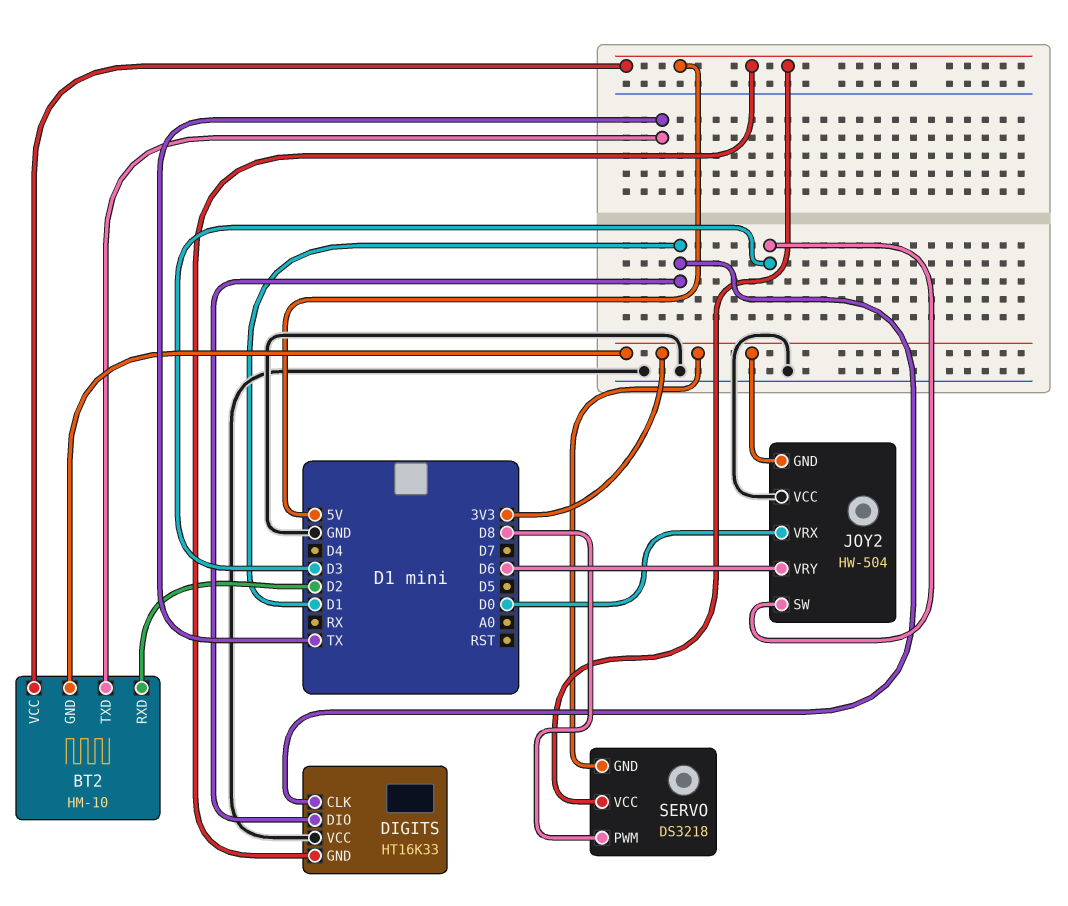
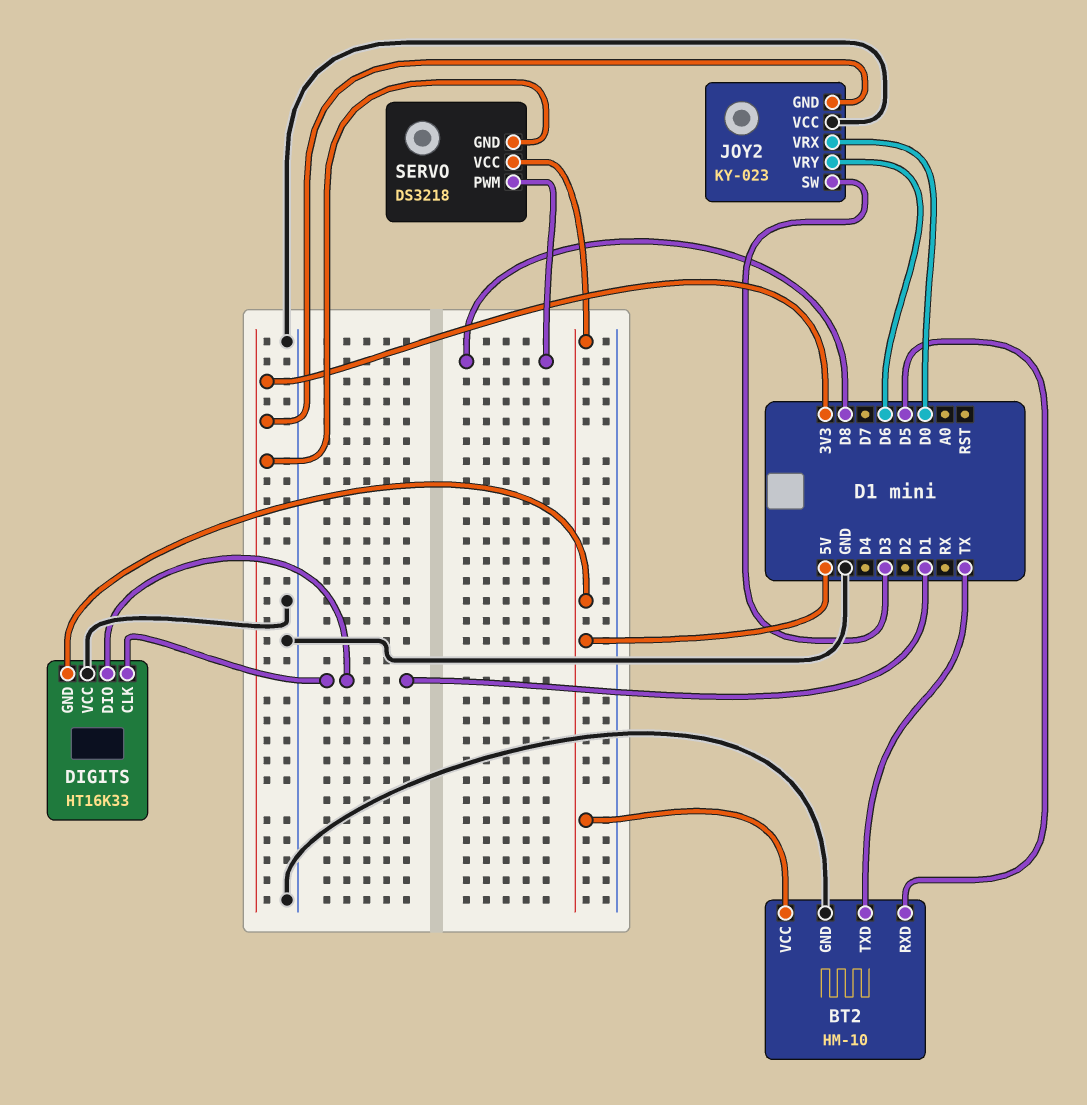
BT2 pin GND: 3V3 -> GND
BT2 pin RXD: D2 -> D5
JOY2: HW-504 -> KY-023

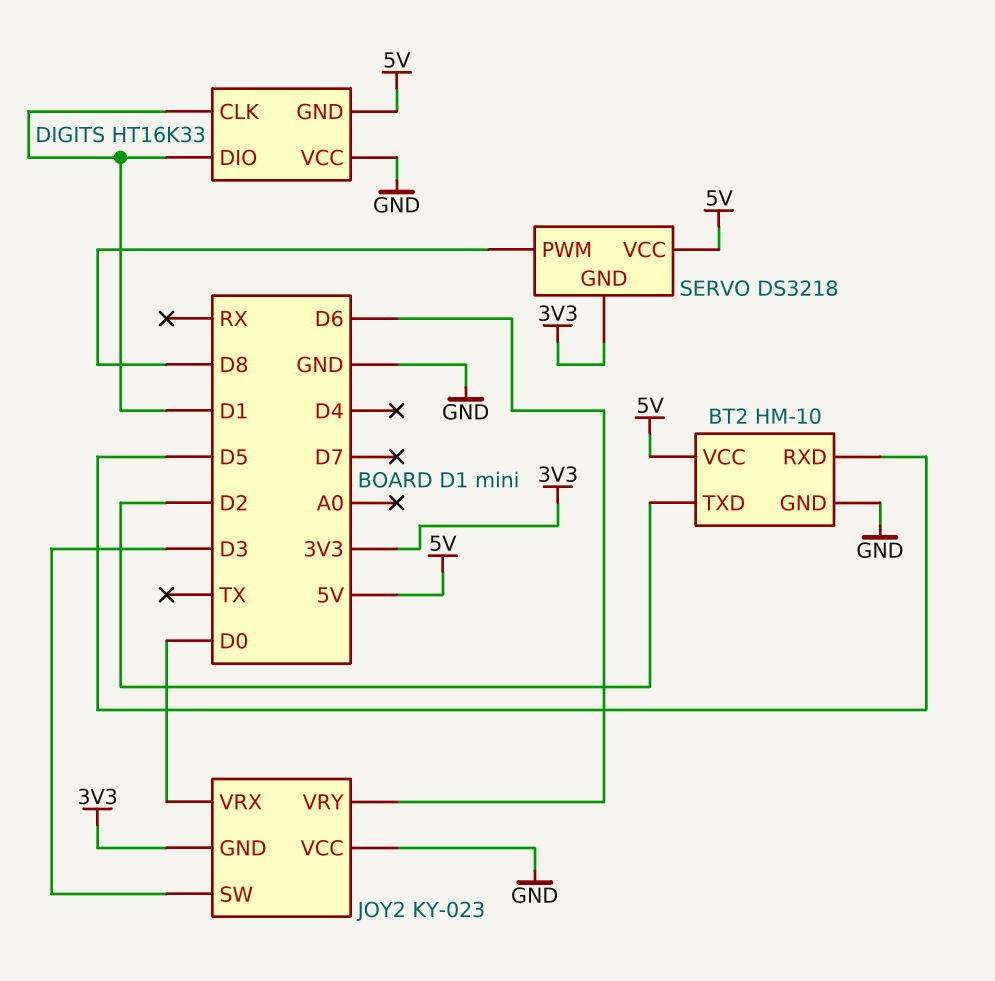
BT2 pin TXD: TX -> D2

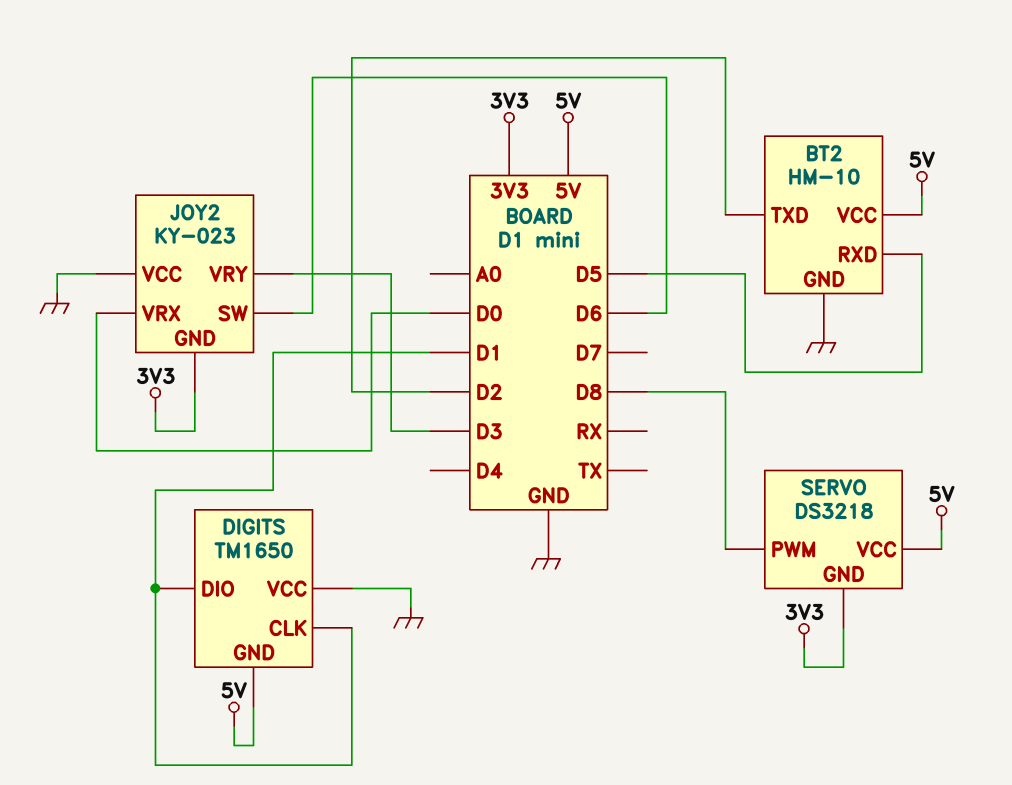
DIGITS: HT16K33 -> TM1650
JOY2 pin SW: D3 -> D6
JOY2 pin VRY: D6 -> D3

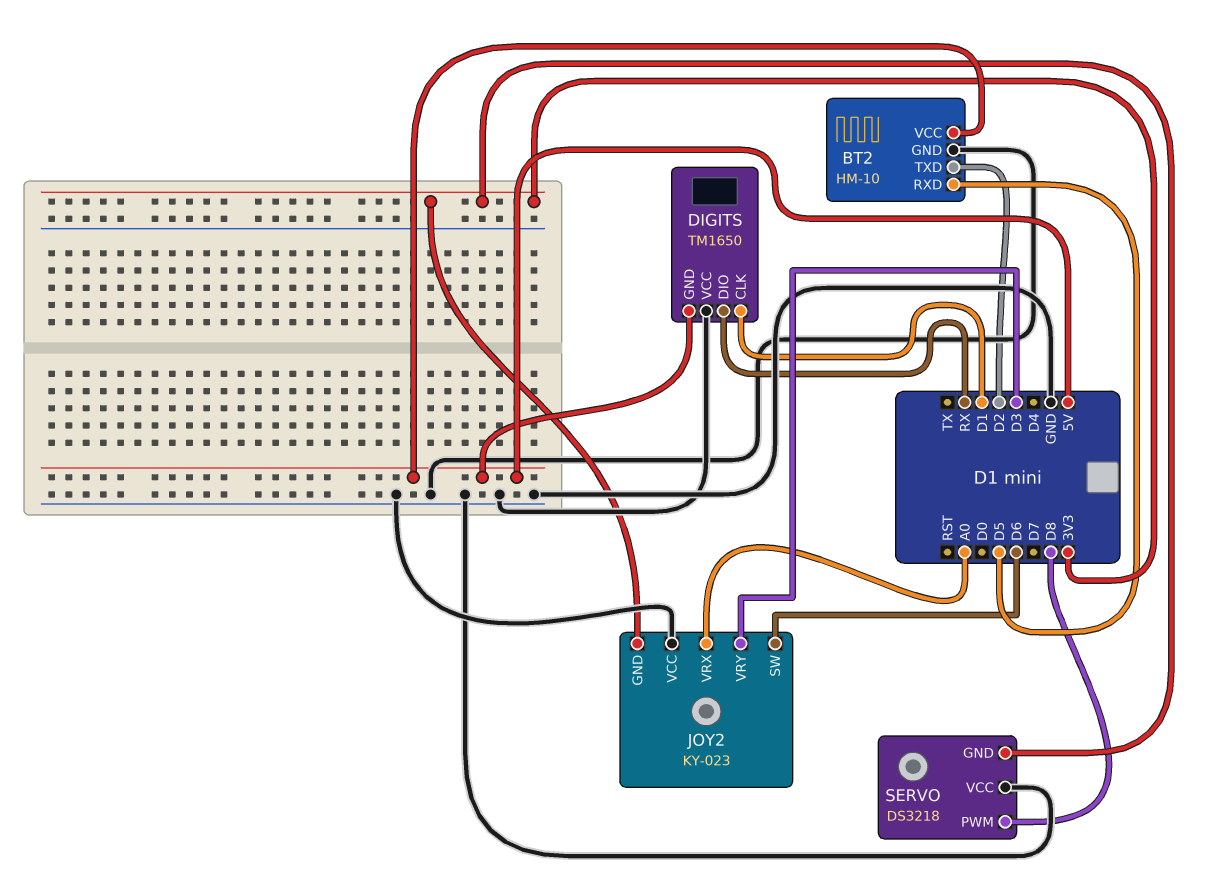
DIGITS pin DIO: D1 -> RX
JOY2 pin VRX: D0 -> A0
SERVO pin VCC: 5V -> GND

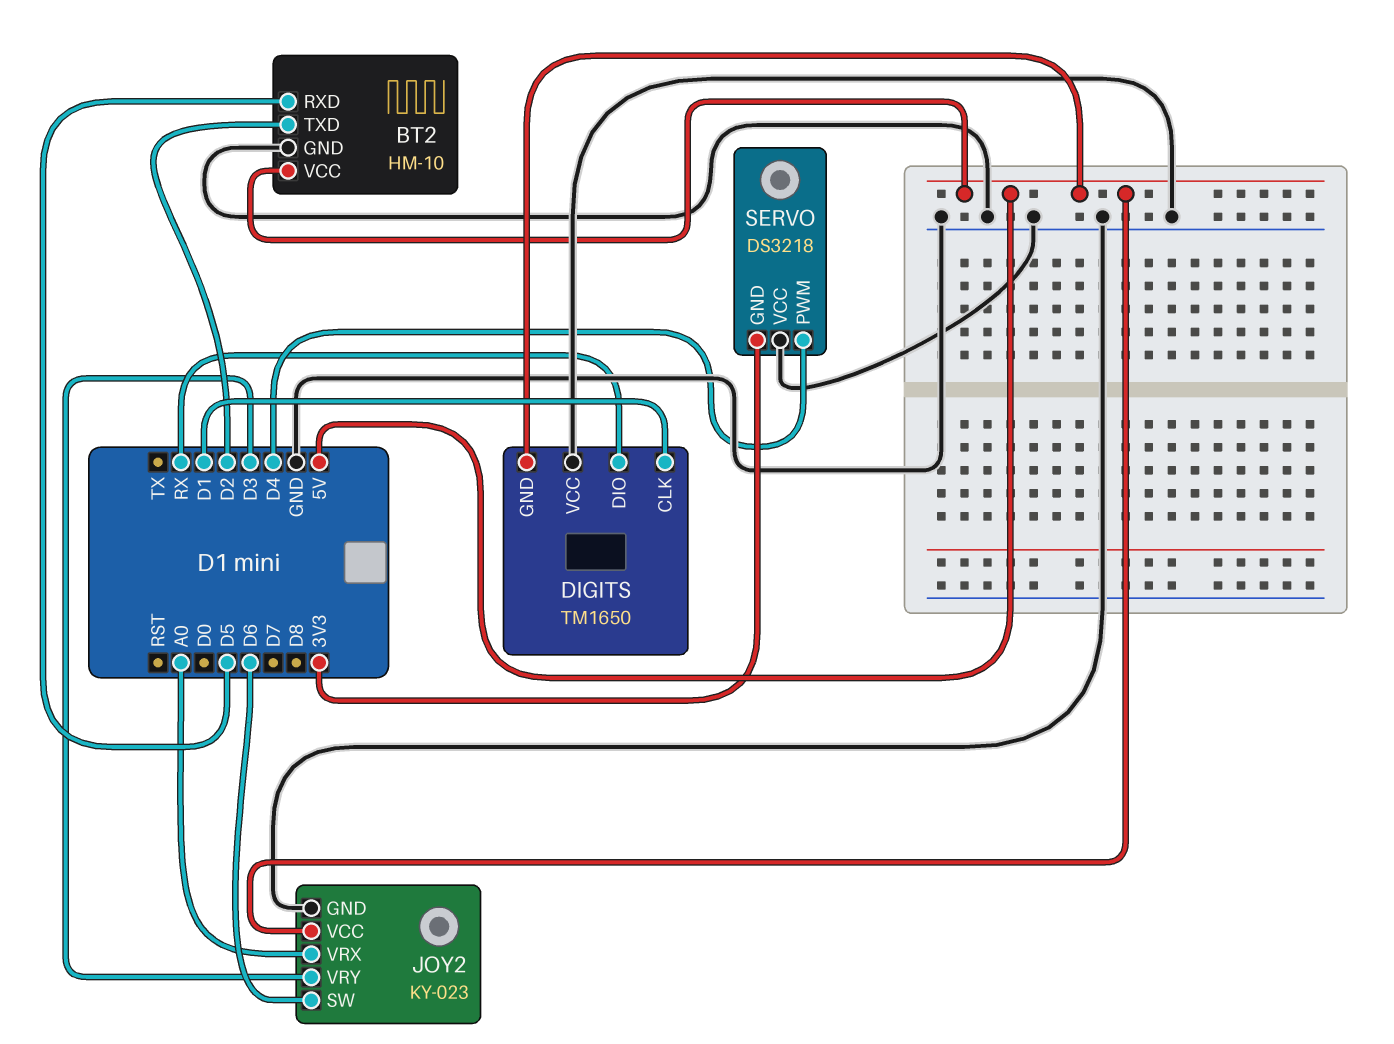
JOY2 pin GND: 3V3 -> GND
JOY2 pin VCC: GND -> 5V
SERVO pin PWM: D8 -> D4

